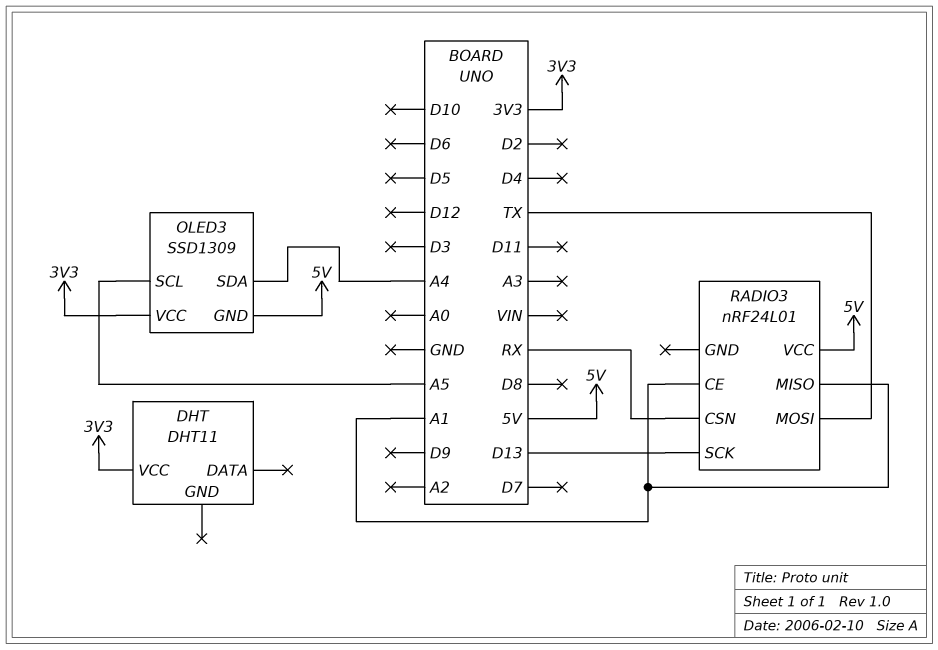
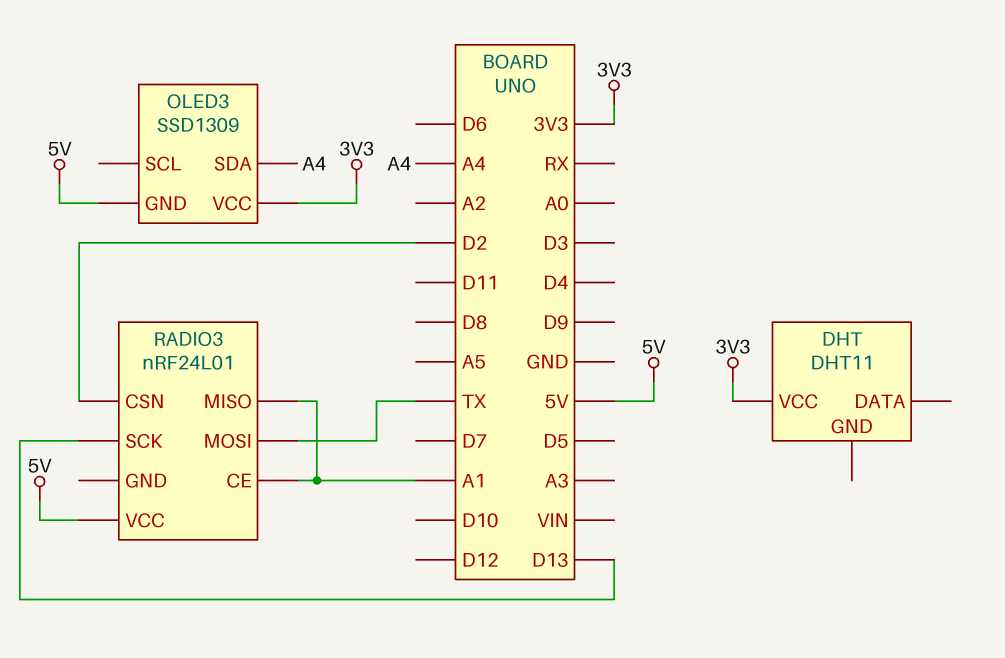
OLED3 pin SCL: A5 -> none
RADIO3 pin CSN: RX -> D2

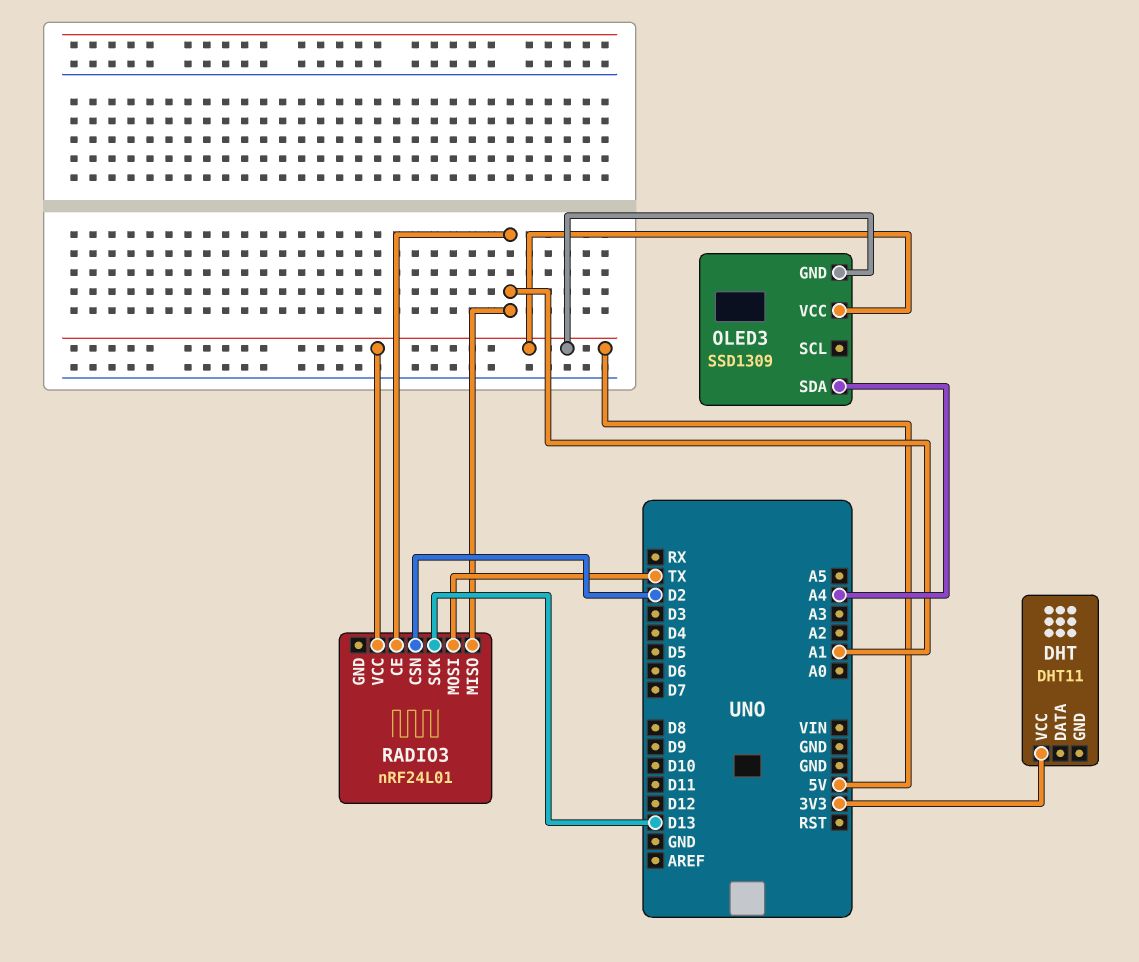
OLED3 pin VCC: 3V3 -> 5V

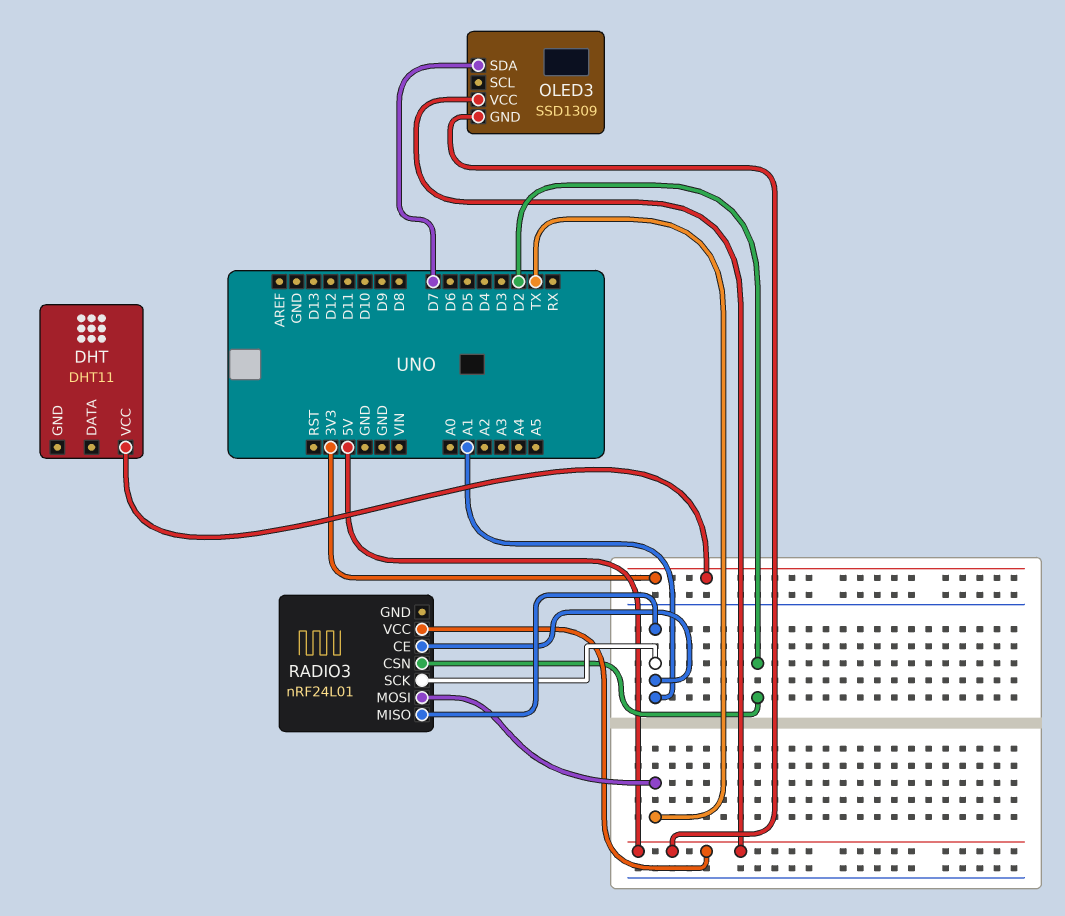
OLED3 pin SDA: A4 -> D7
RADIO3 pin SCK: D13 -> A1

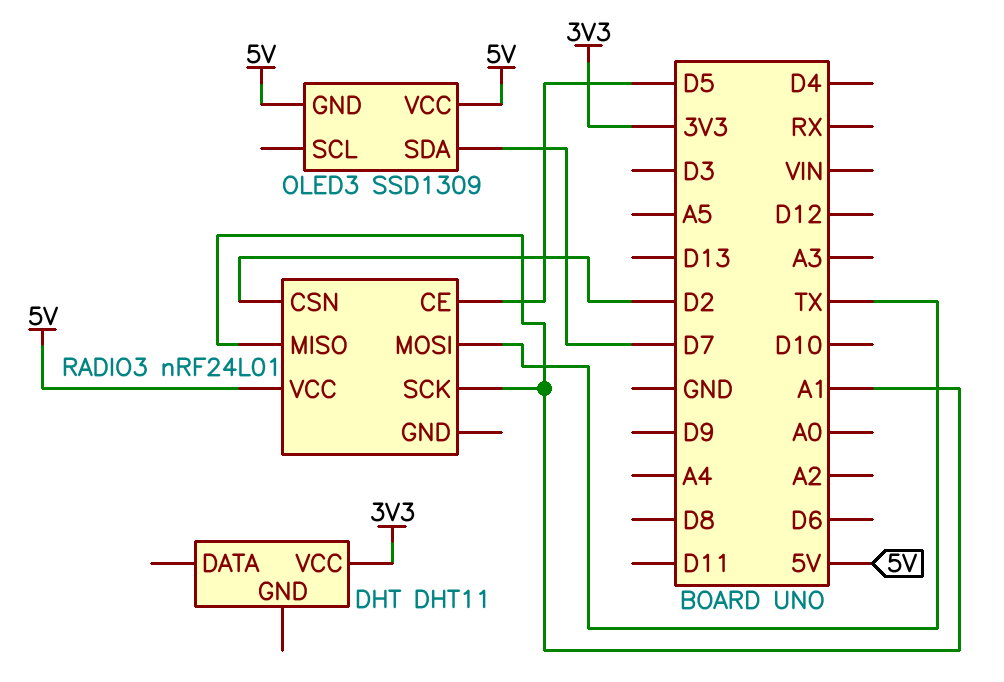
RADIO3 pin CE: A1 -> D5

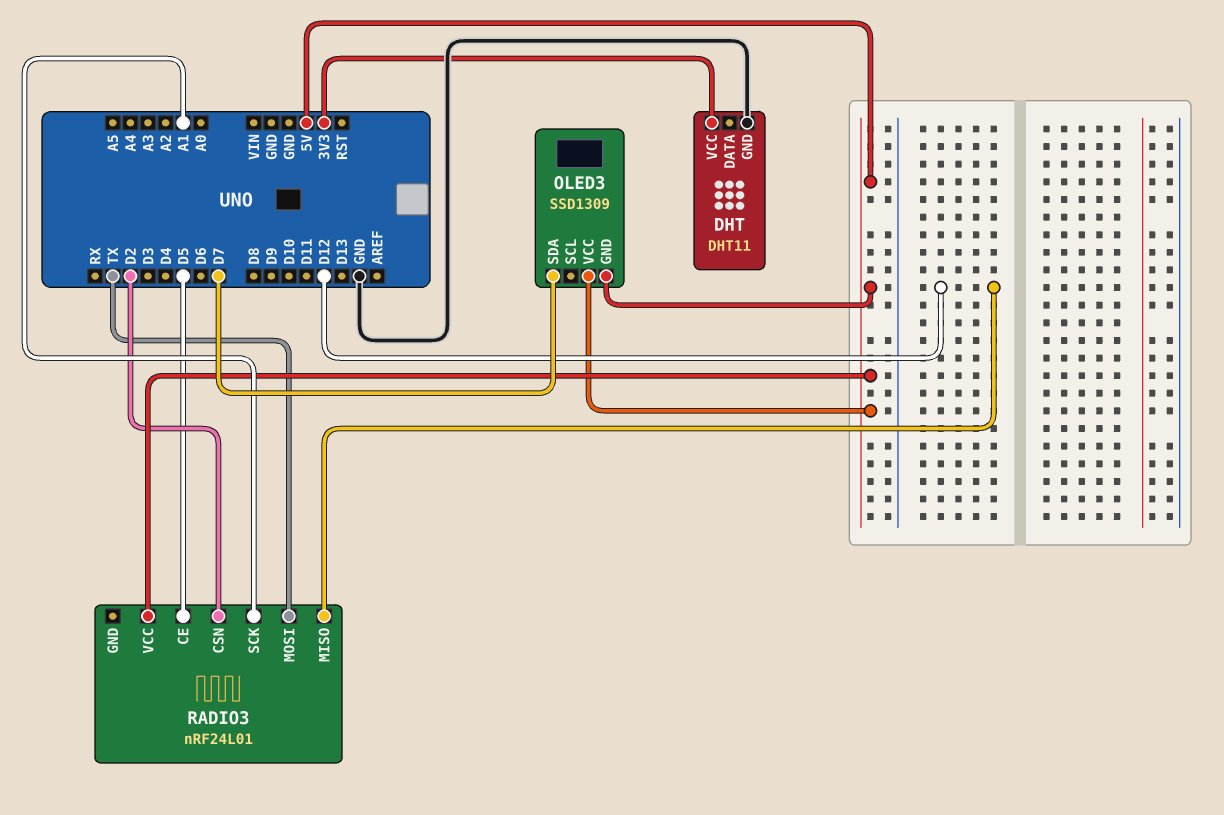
DHT pin GND: none -> GND
RADIO3 pin MISO: A1 -> D12

